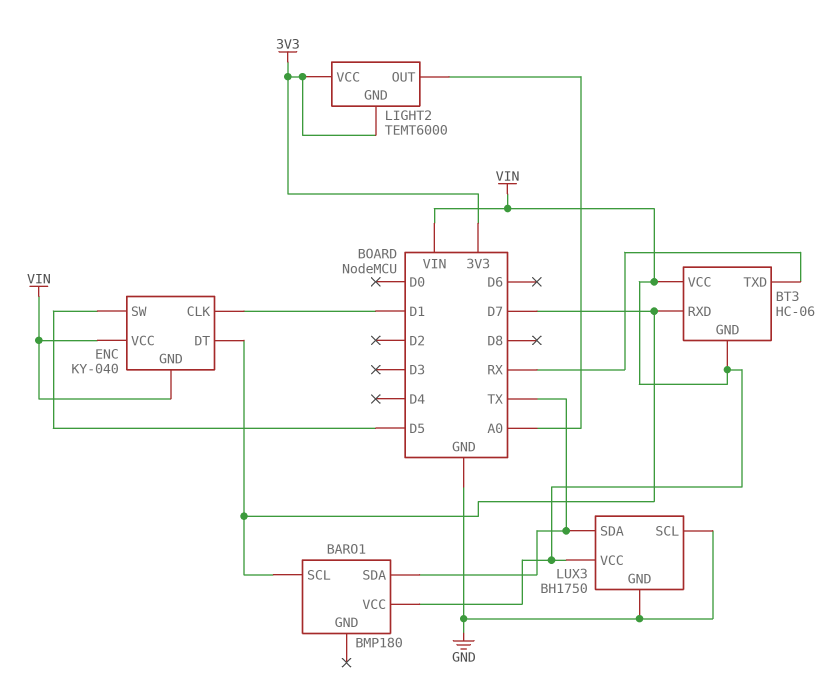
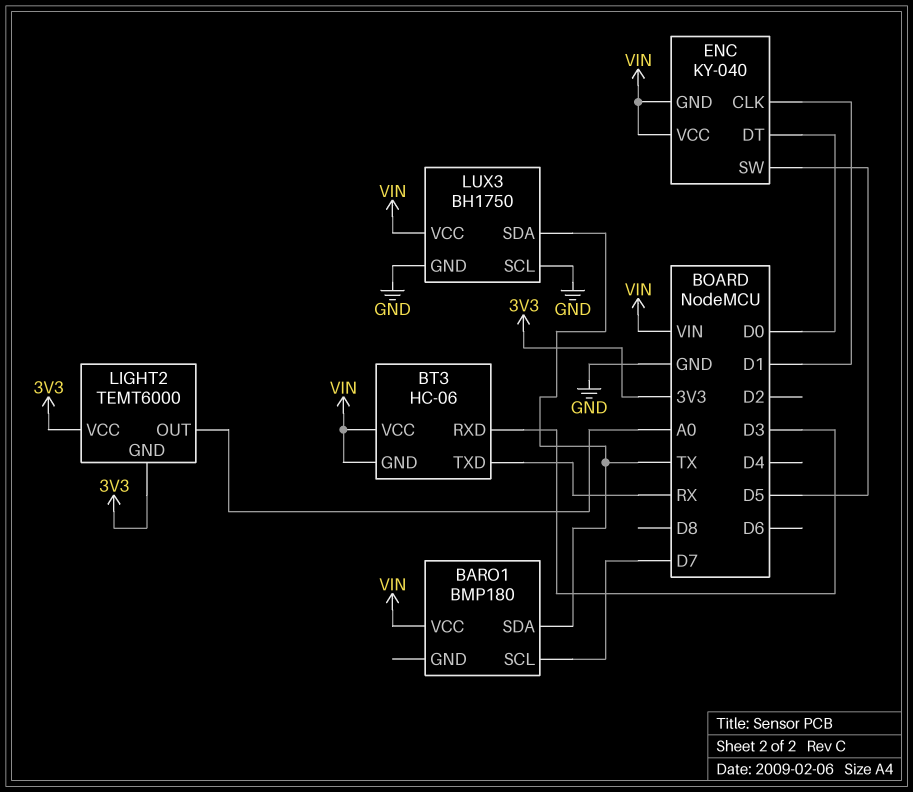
BT3 pin RXD: D7 -> D3
ENC pin DT: D7 -> D0

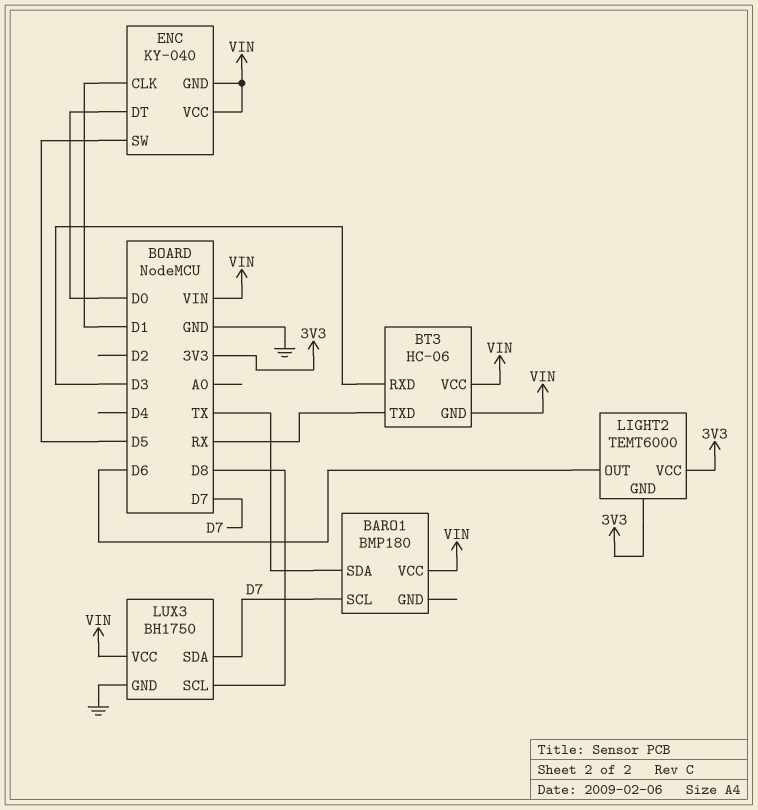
LIGHT2 pin OUT: A0 -> D6
LUX3 pin SCL: GND -> D8
LUX3 pin SDA: TX -> D7

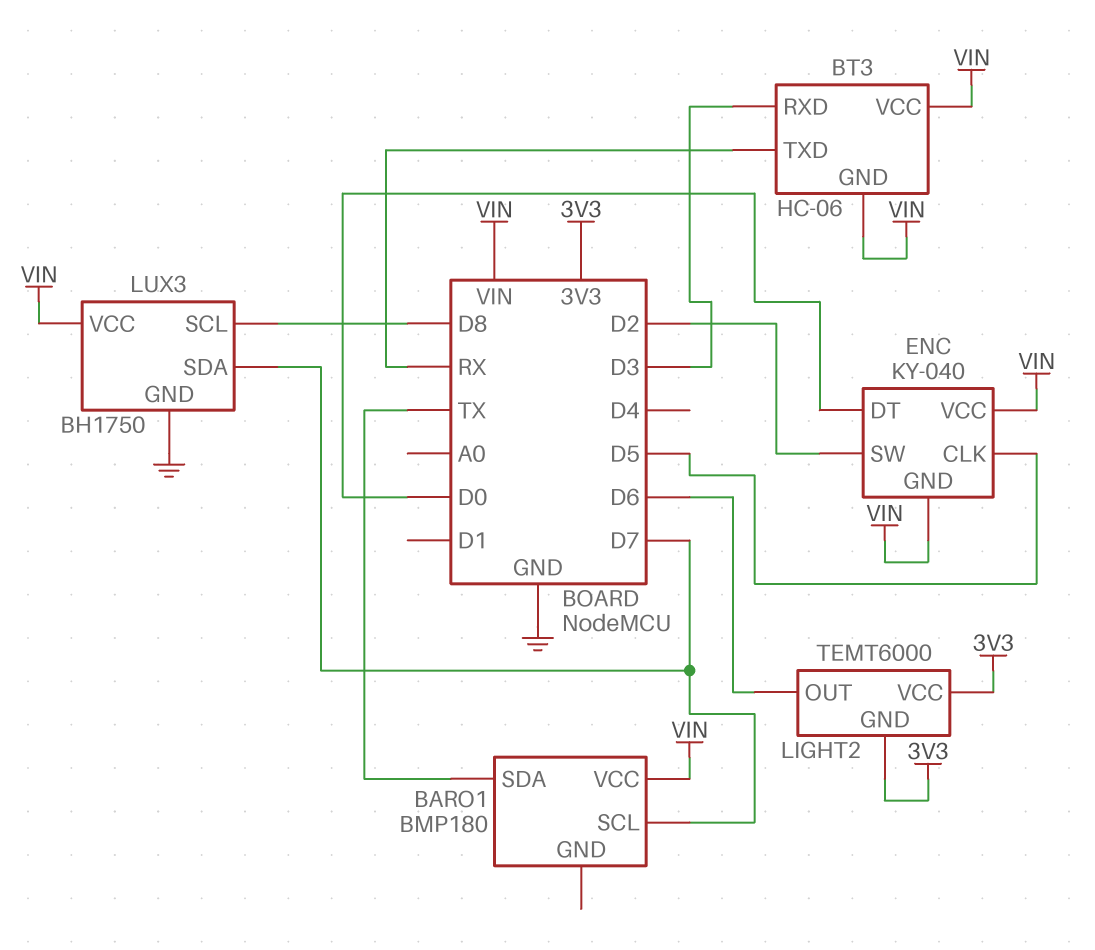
ENC pin CLK: D1 -> D5
ENC pin SW: D5 -> D2

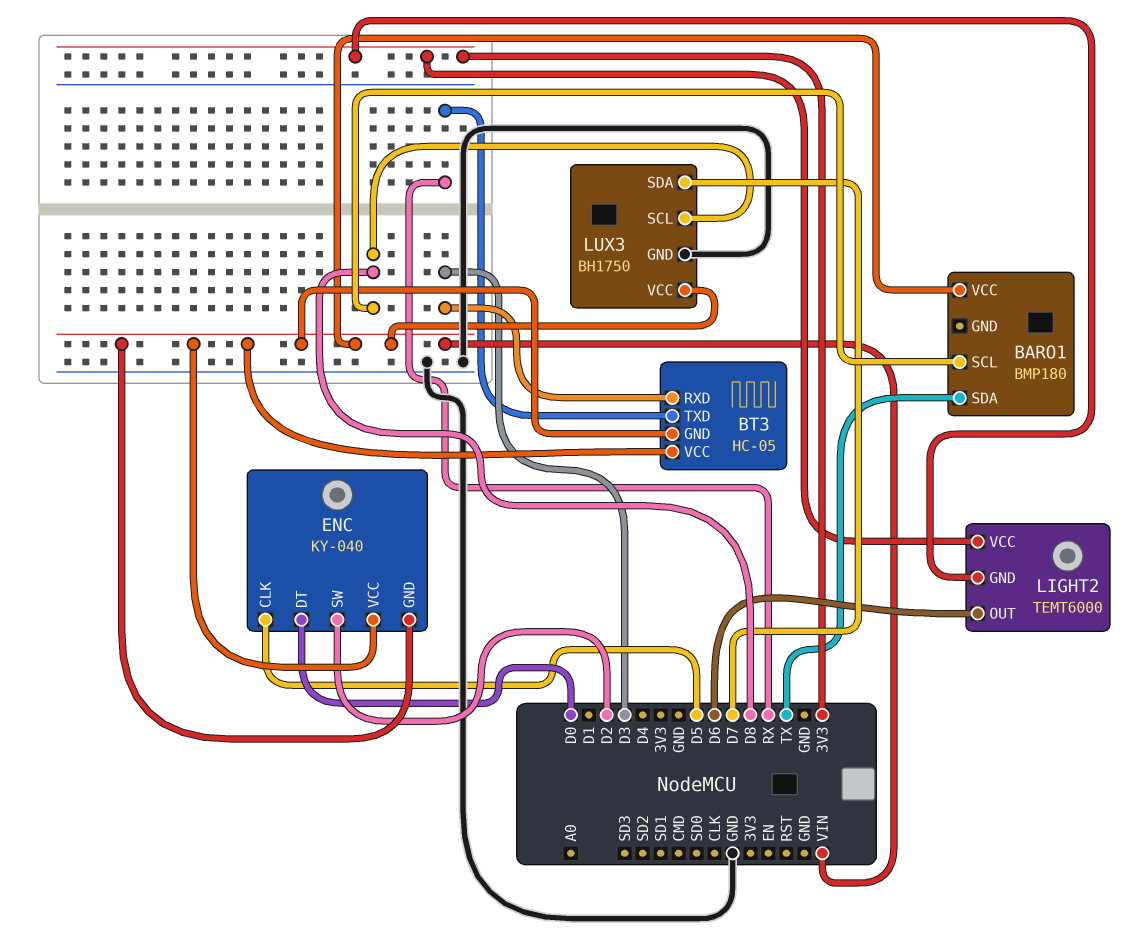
BARO1 pin SCL: D7 -> D8
BT3: HC-06 -> HC-05

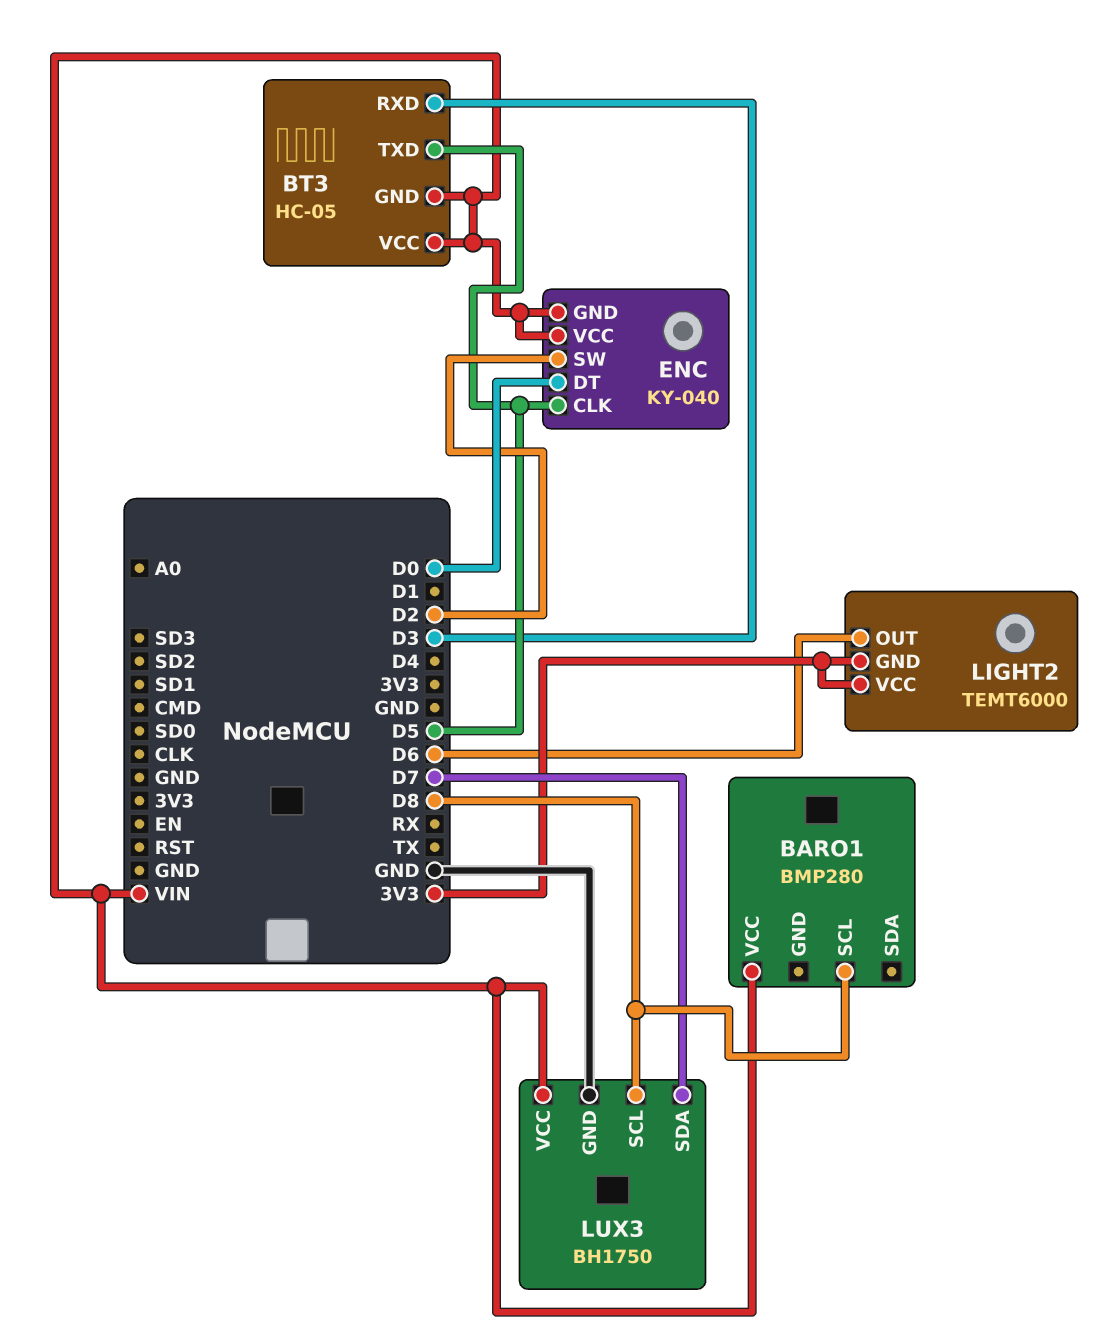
BARO1: BMP180 -> BMP280
BARO1 pin SDA: TX -> none
BT3 pin TXD: RX -> D5

